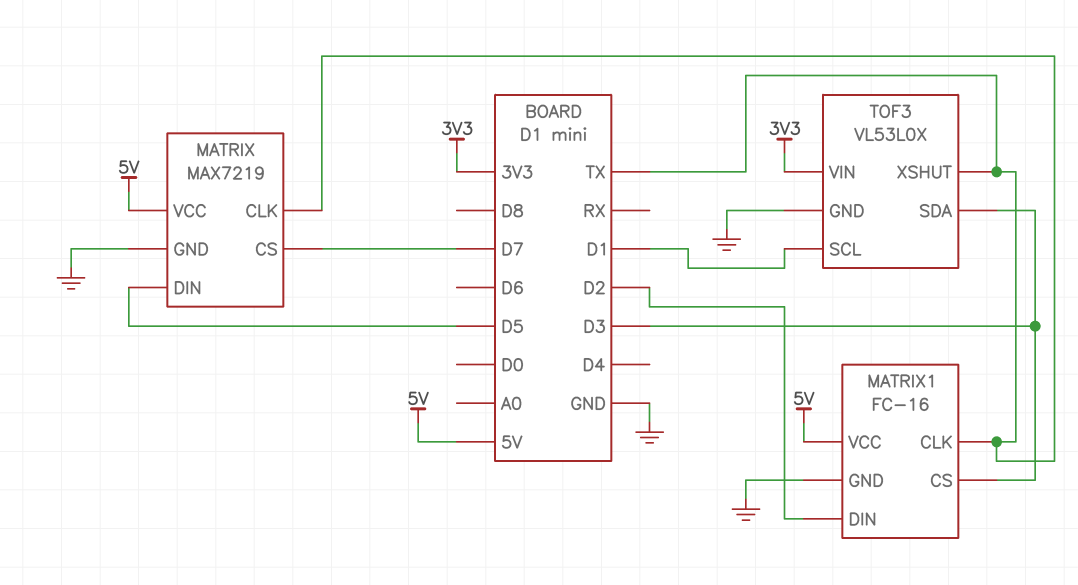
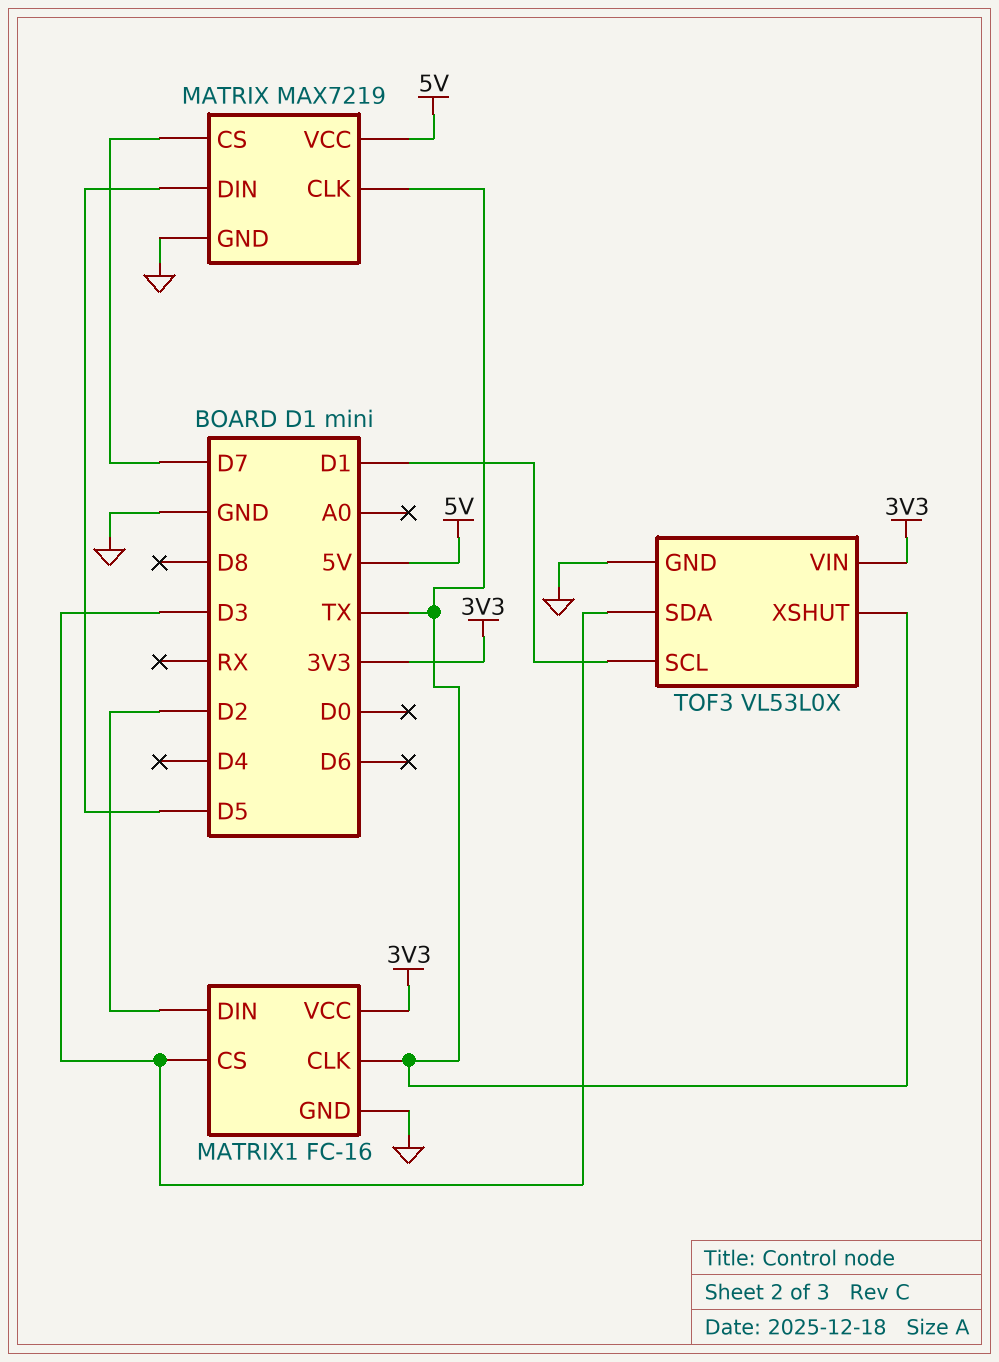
MATRIX1 pin VCC: 5V -> 3V3

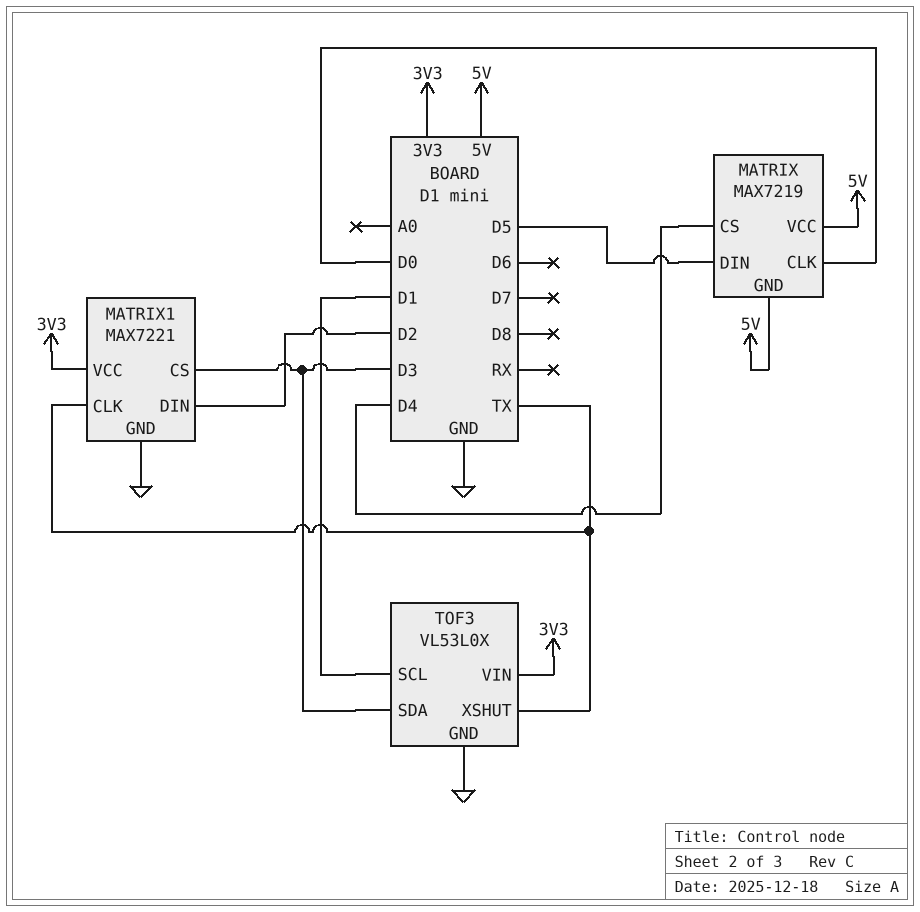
MATRIX pin CLK: TX -> D0
MATRIX pin CS: D7 -> D4
MATRIX pin GND: GND -> 5V
MATRIX1: FC-16 -> MAX7221

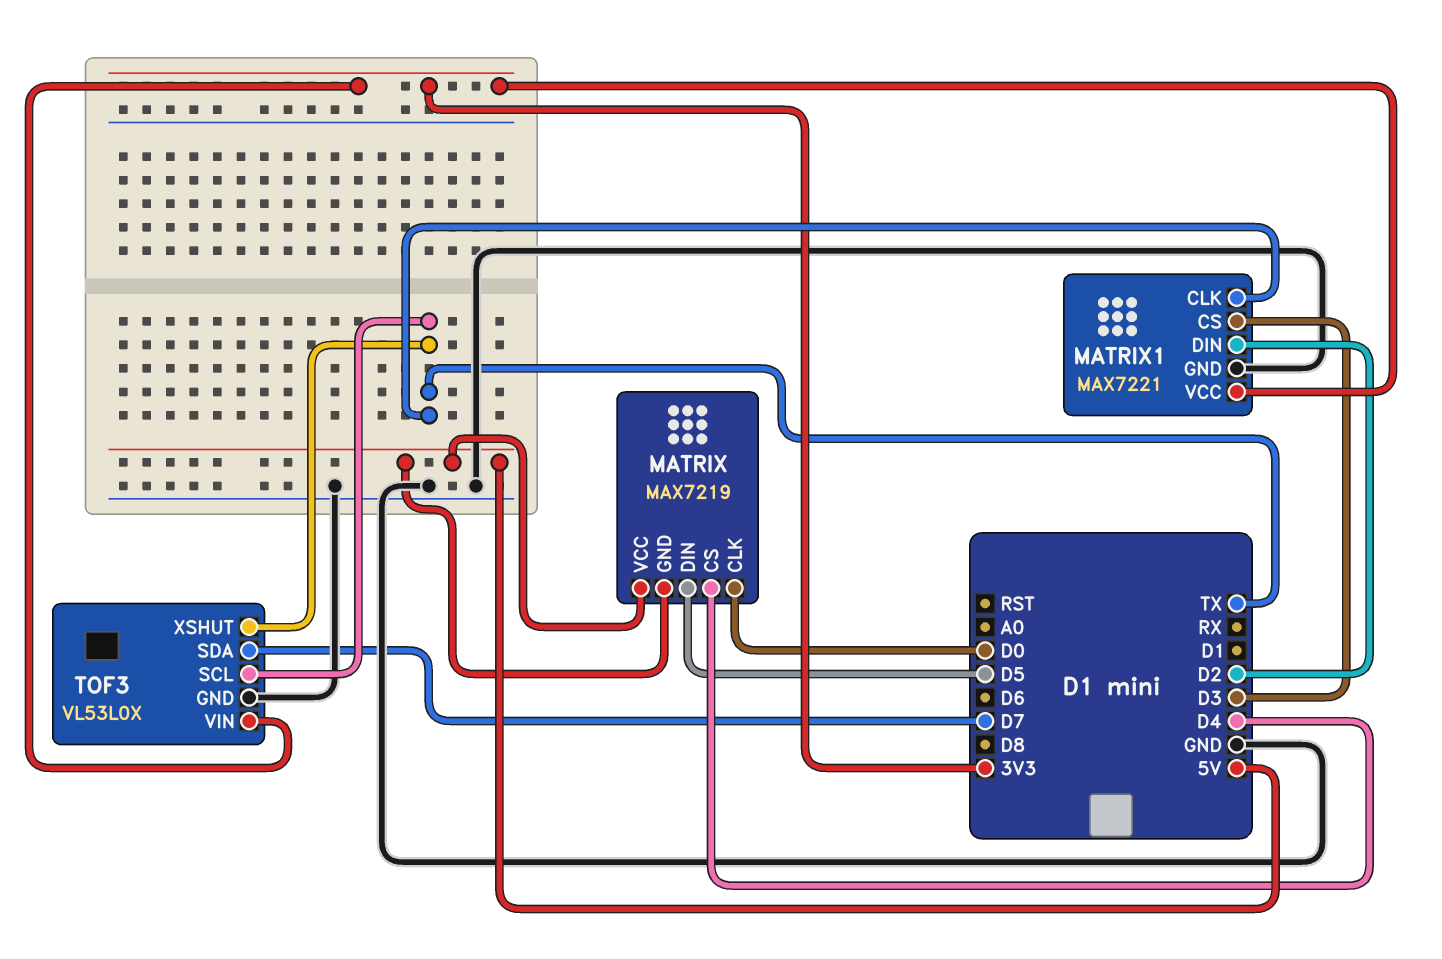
TOF3 pin SCL: D1 -> TX
TOF3 pin SDA: D3 -> D7

